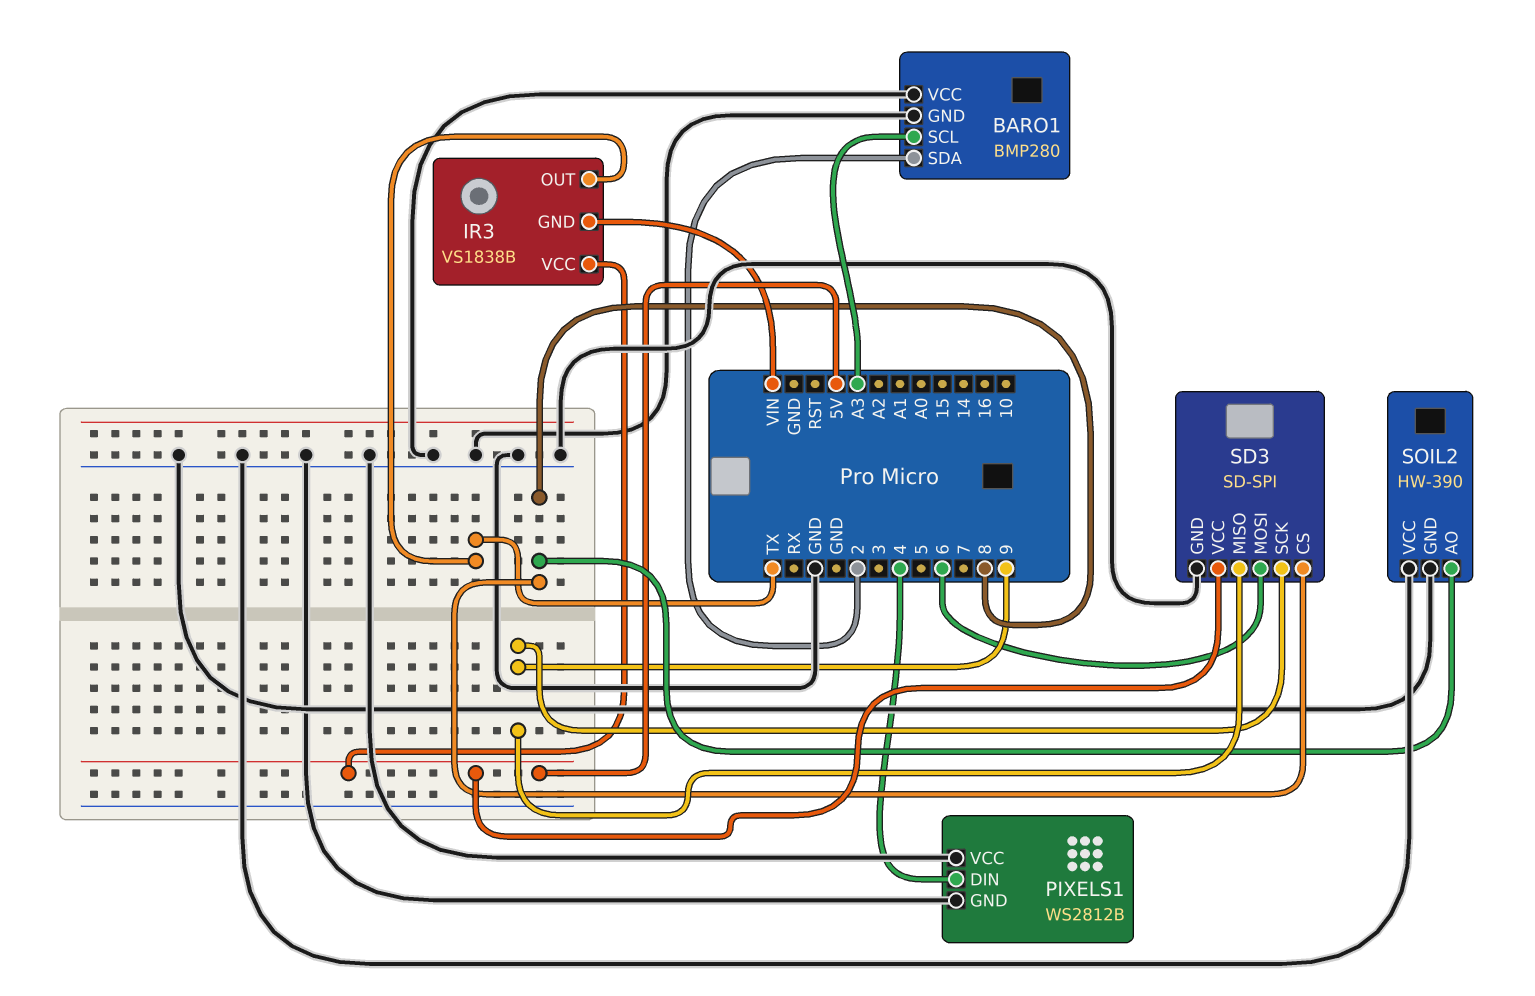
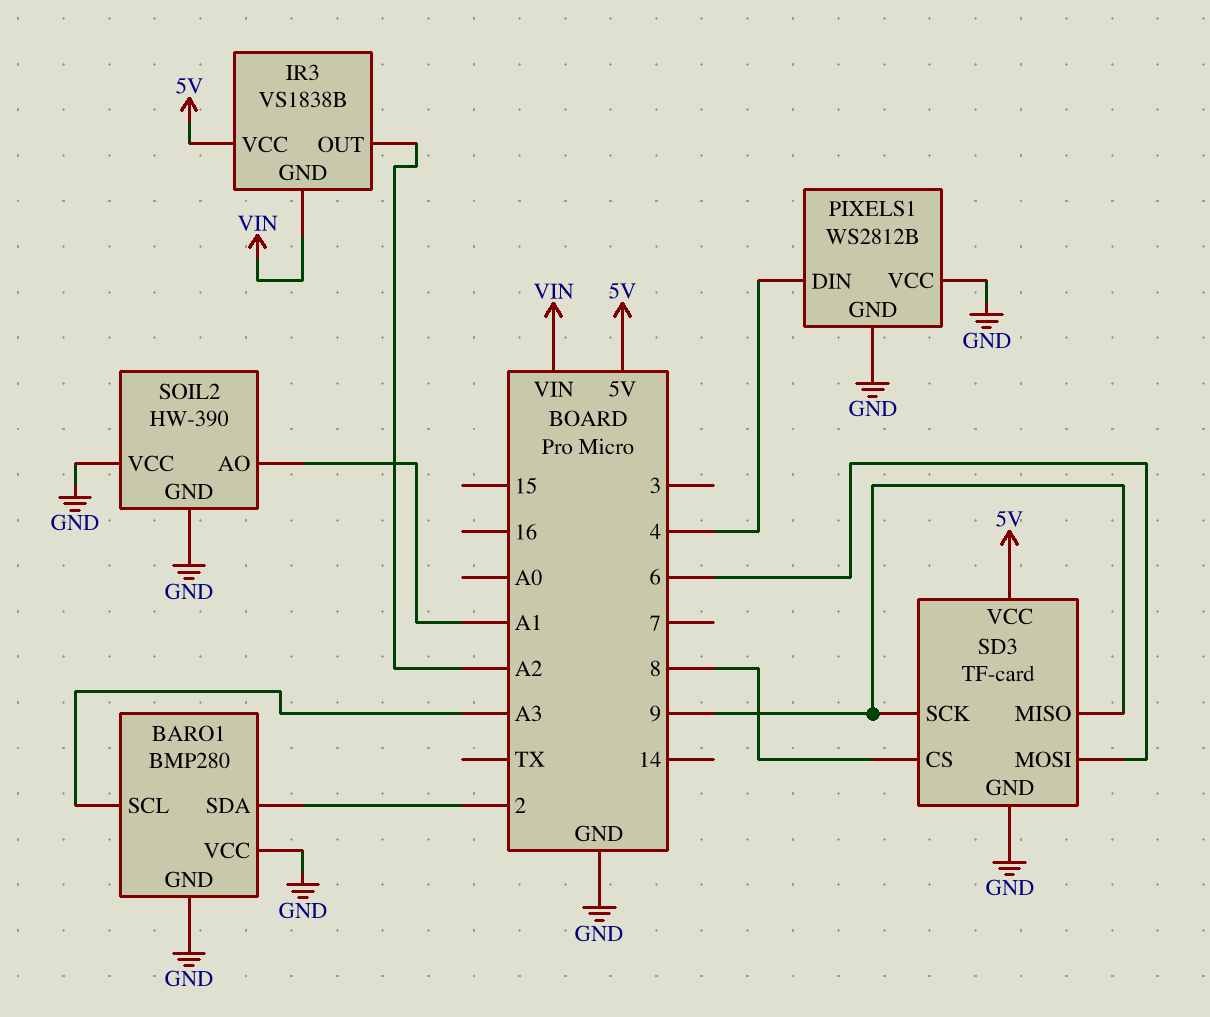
IR3 pin OUT: TX -> A2
SD3: SD-SPI -> TF-card
SOIL2 pin AO: 8 -> A1

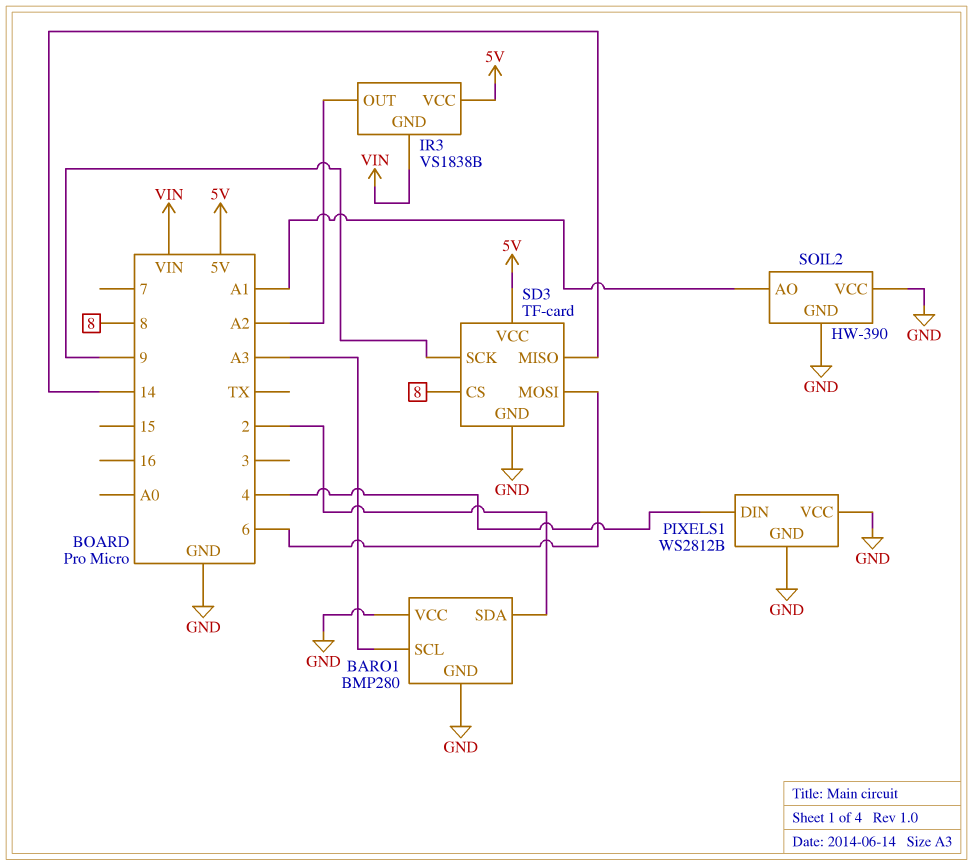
SD3 pin MISO: 9 -> 14

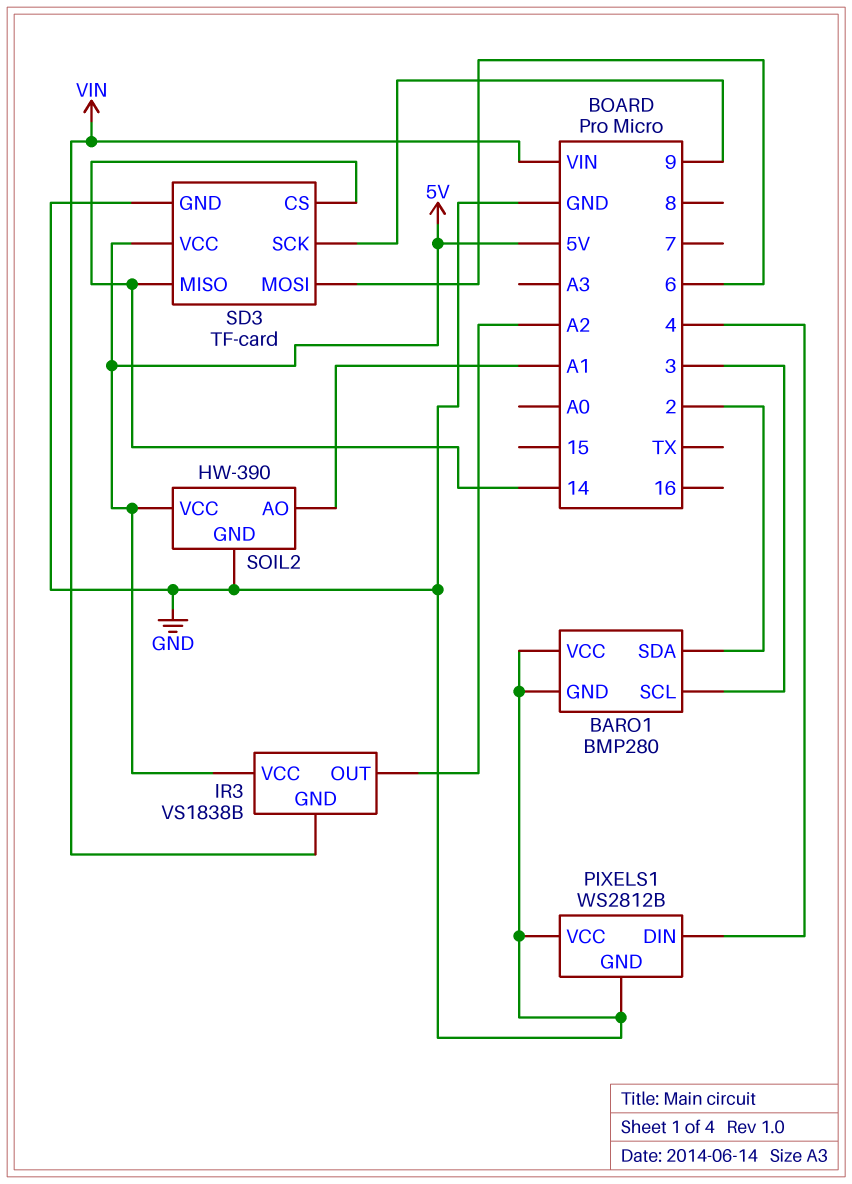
BARO1 pin SCL: A3 -> 3
SD3 pin CS: 8 -> 14
SOIL2 pin VCC: GND -> 5V

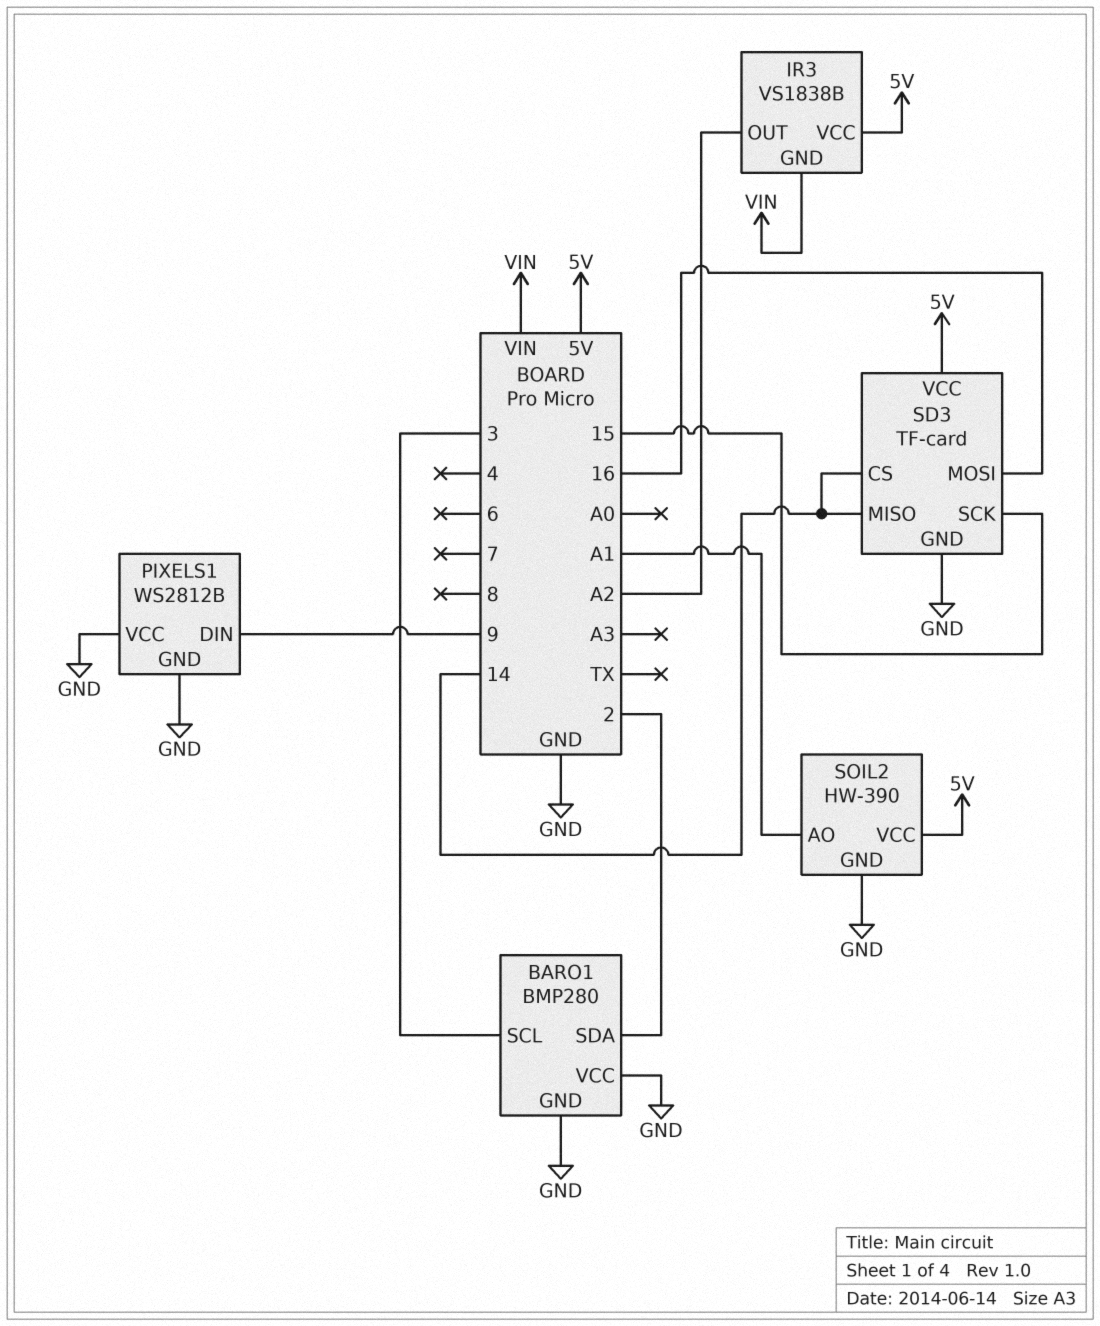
PIXELS1 pin DIN: 4 -> 9
SD3 pin MOSI: 6 -> 16
SD3 pin SCK: 9 -> 15

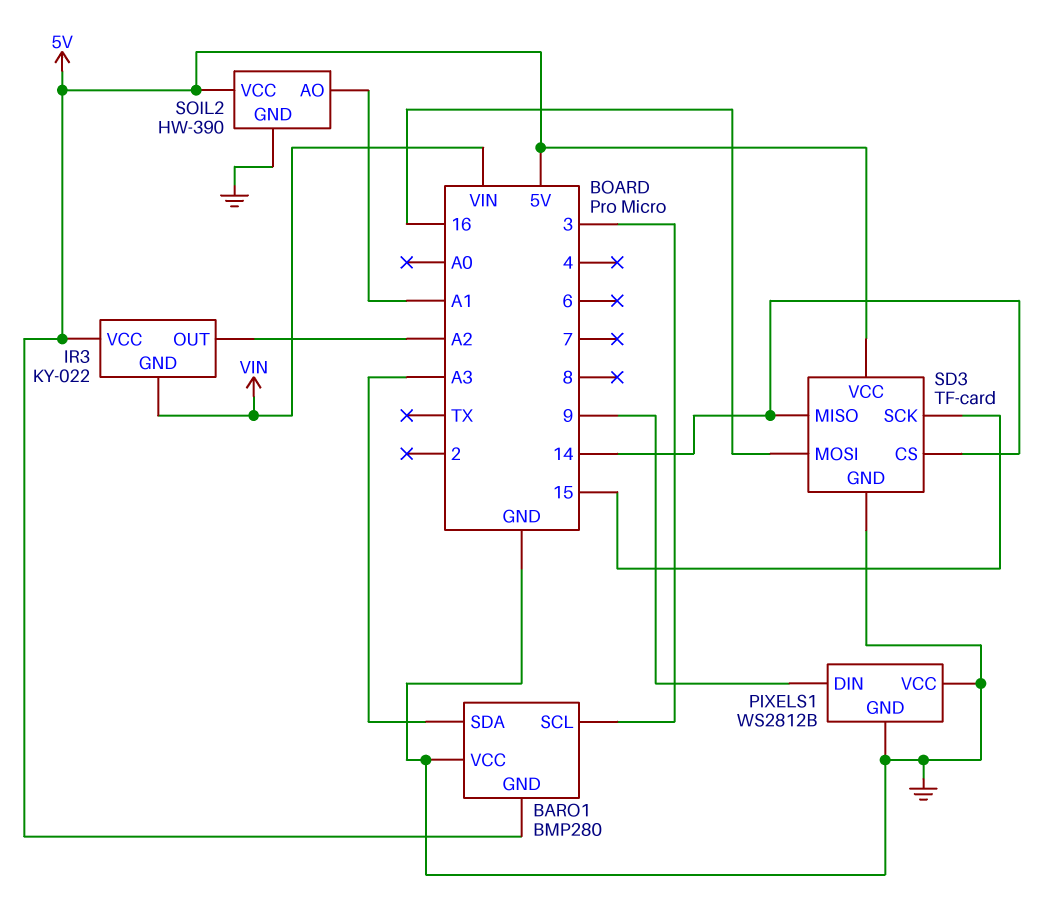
BARO1 pin GND: GND -> 5V
BARO1 pin SDA: 2 -> A3
IR3: VS1838B -> KY-022

